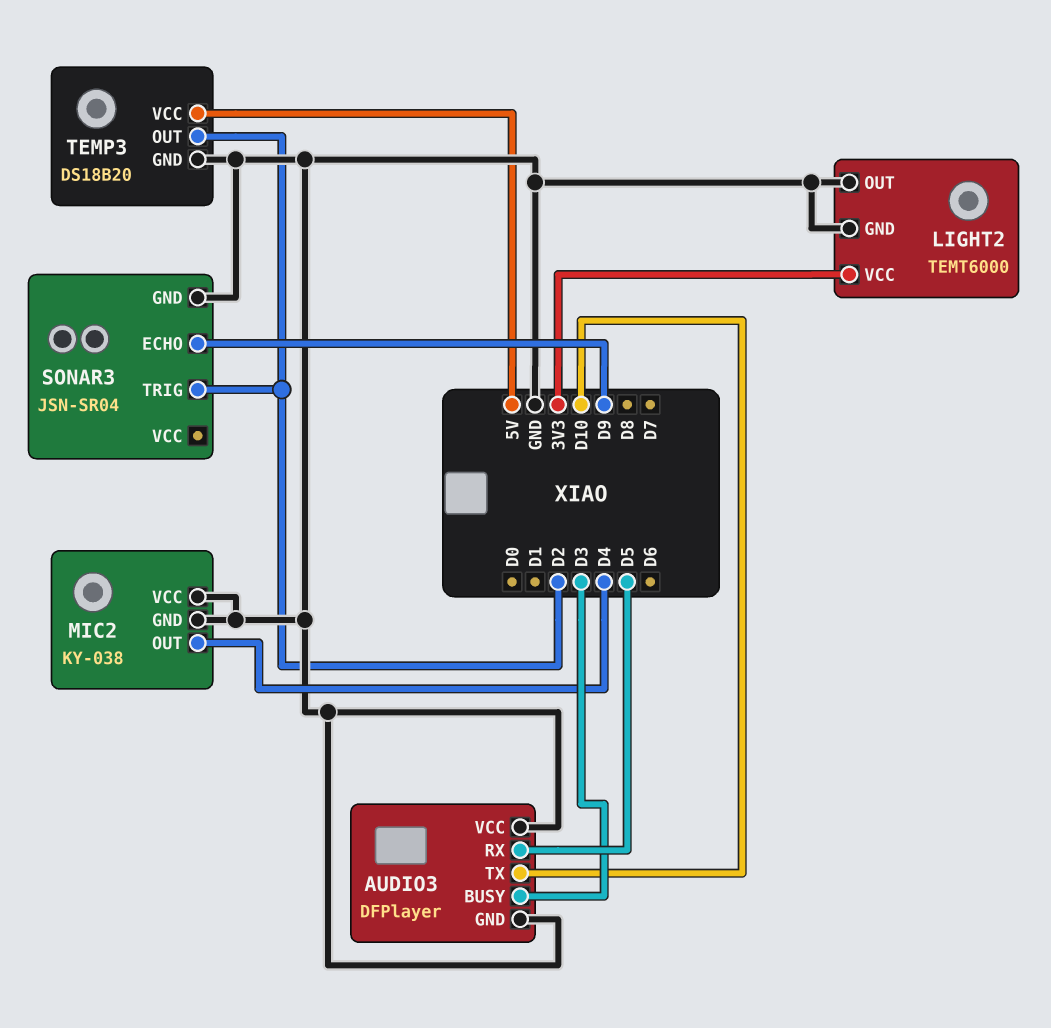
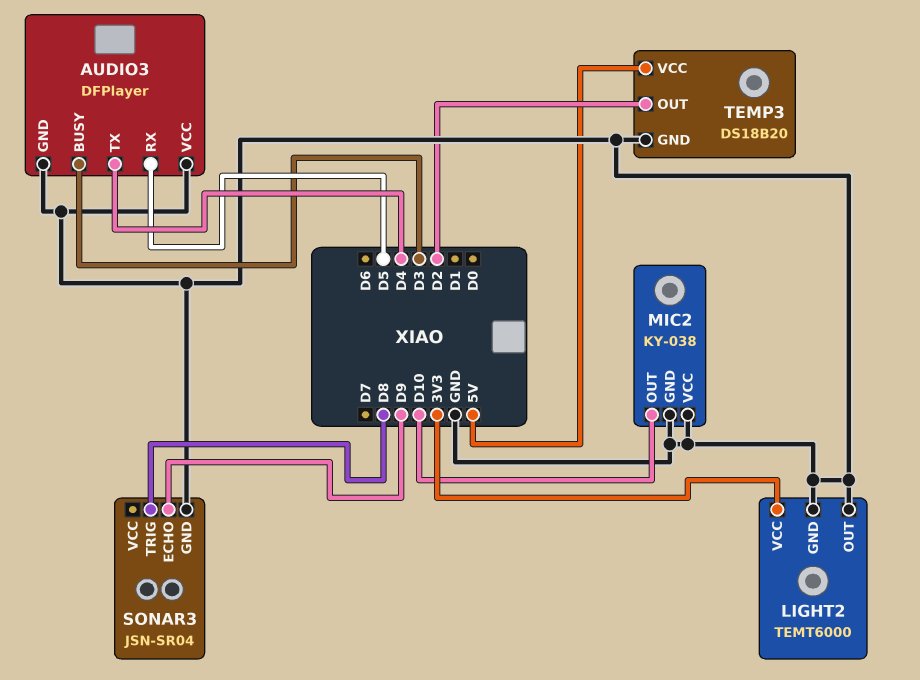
AUDIO3 pin TX: D10 -> D4
MIC2 pin OUT: D4 -> D10
SONAR3 pin TRIG: D2 -> D8

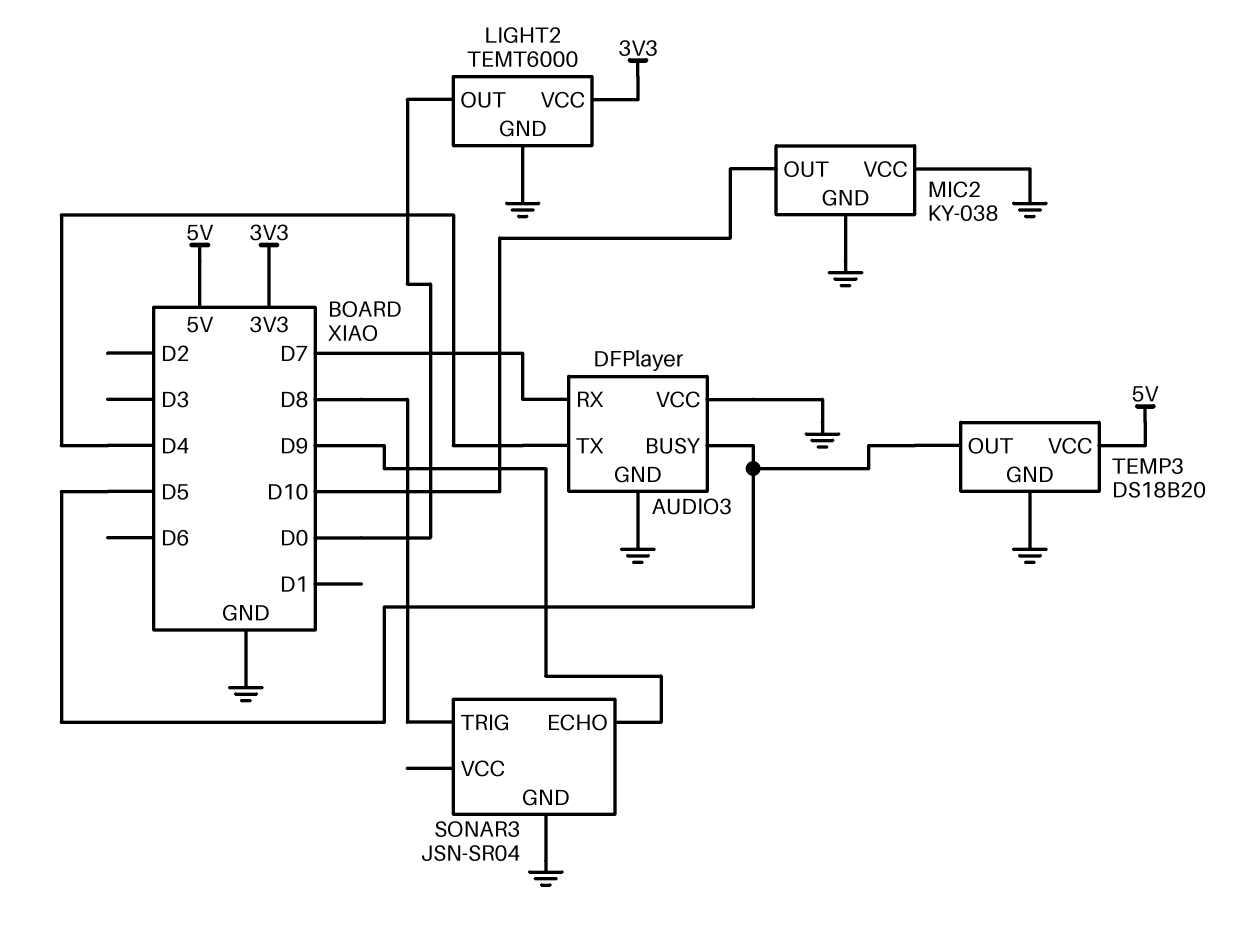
AUDIO3 pin BUSY: D3 -> D5
AUDIO3 pin RX: D5 -> D7
LIGHT2 pin OUT: GND -> D0
TEMP3 pin OUT: D2 -> D5

